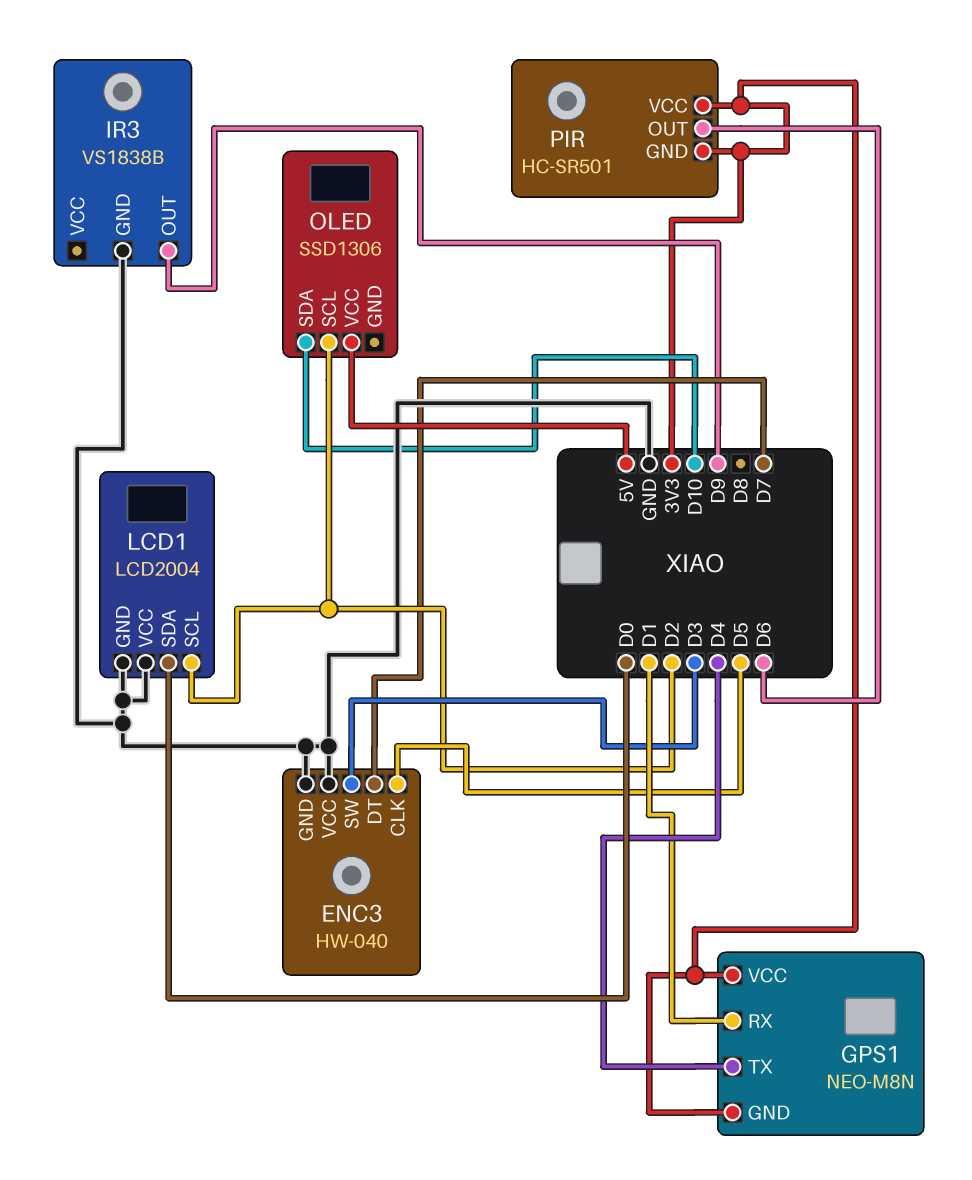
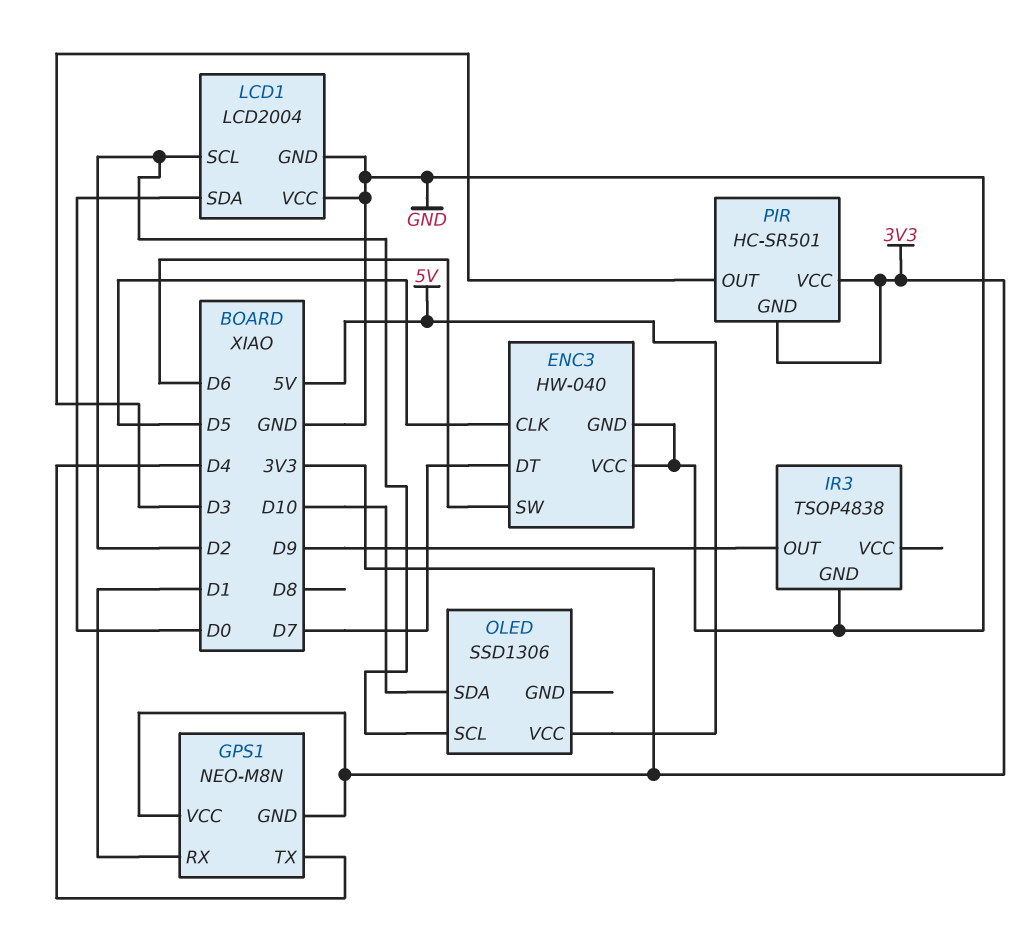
ENC3 pin SW: D3 -> D6
IR3: VS1838B -> TSOP4838
PIR pin OUT: D6 -> D3

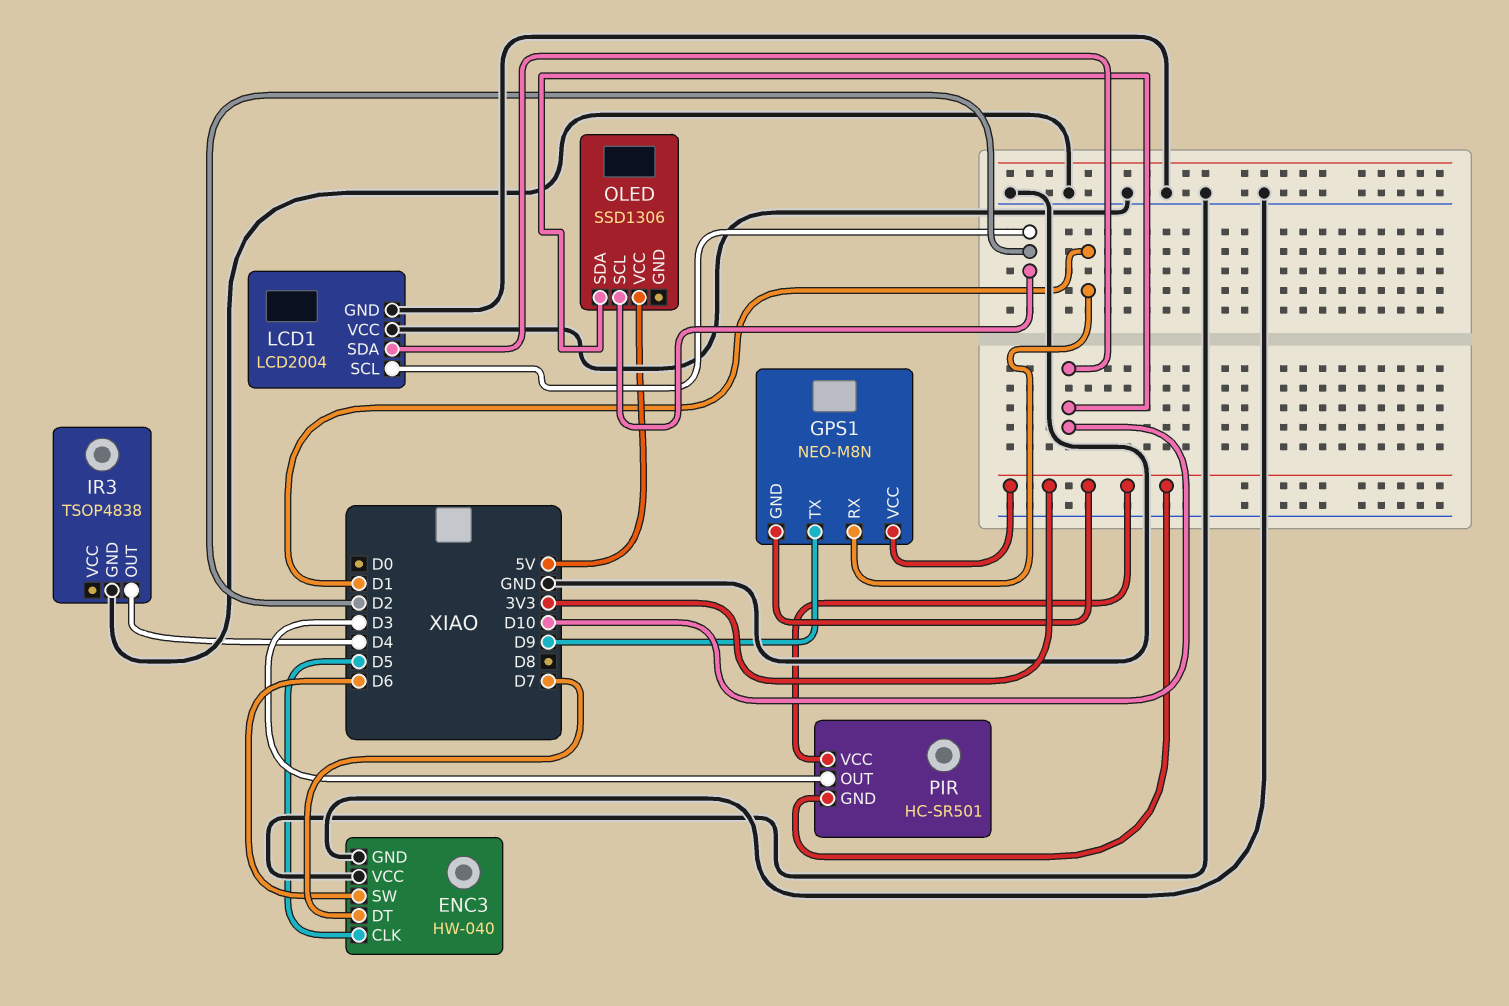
GPS1 pin TX: D4 -> D9
IR3 pin OUT: D9 -> D4
LCD1 pin SDA: D0 -> D10

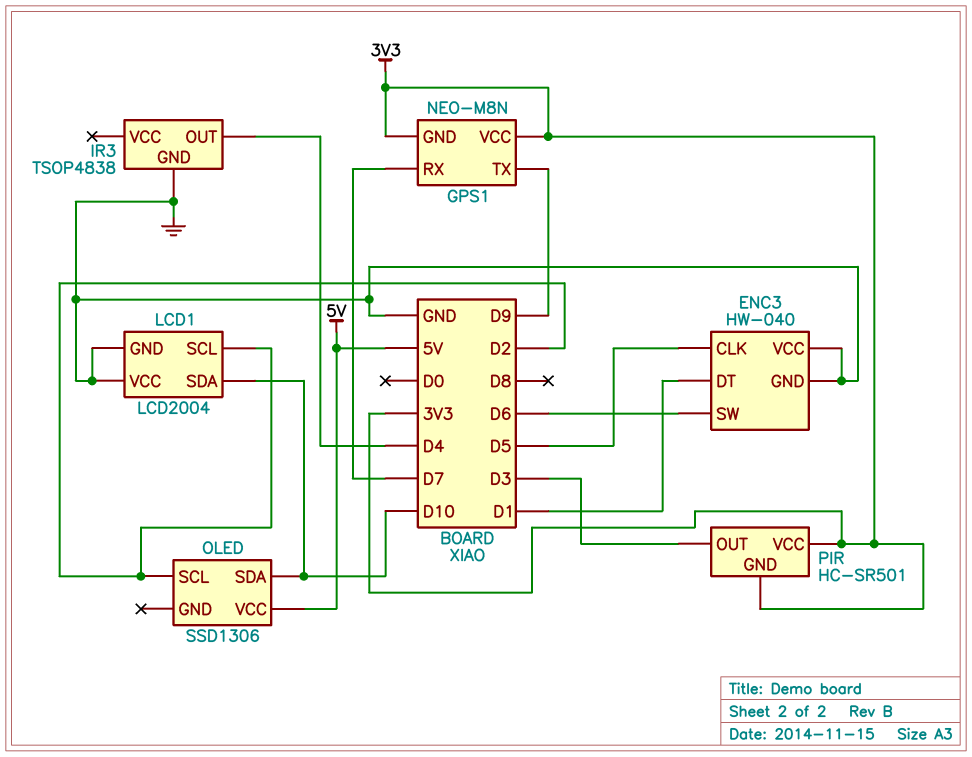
ENC3 pin DT: D7 -> D1
GPS1 pin RX: D1 -> D7

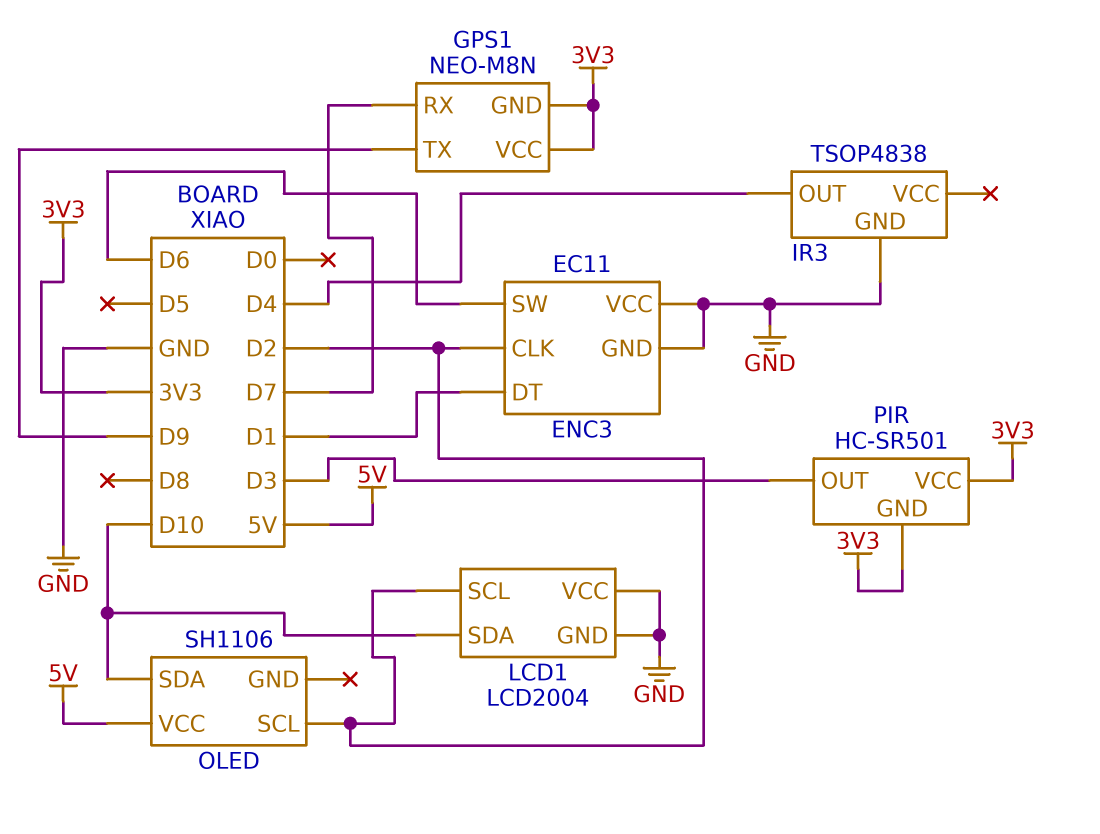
ENC3: HW-040 -> EC11
ENC3 pin CLK: D5 -> D2
OLED: SSD1306 -> SH1106

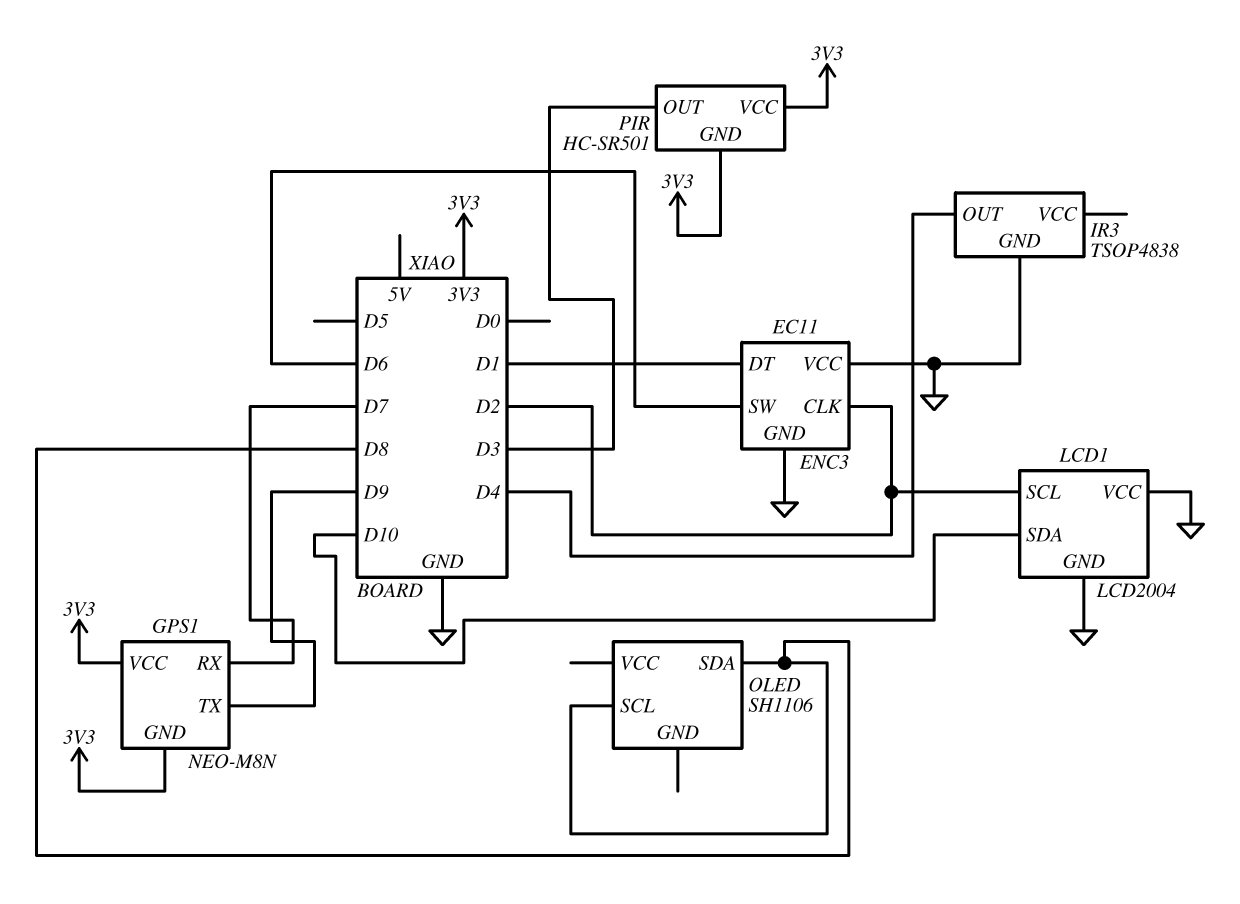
OLED pin SCL: D2 -> D8
OLED pin SDA: D10 -> D8
OLED pin VCC: 5V -> none

